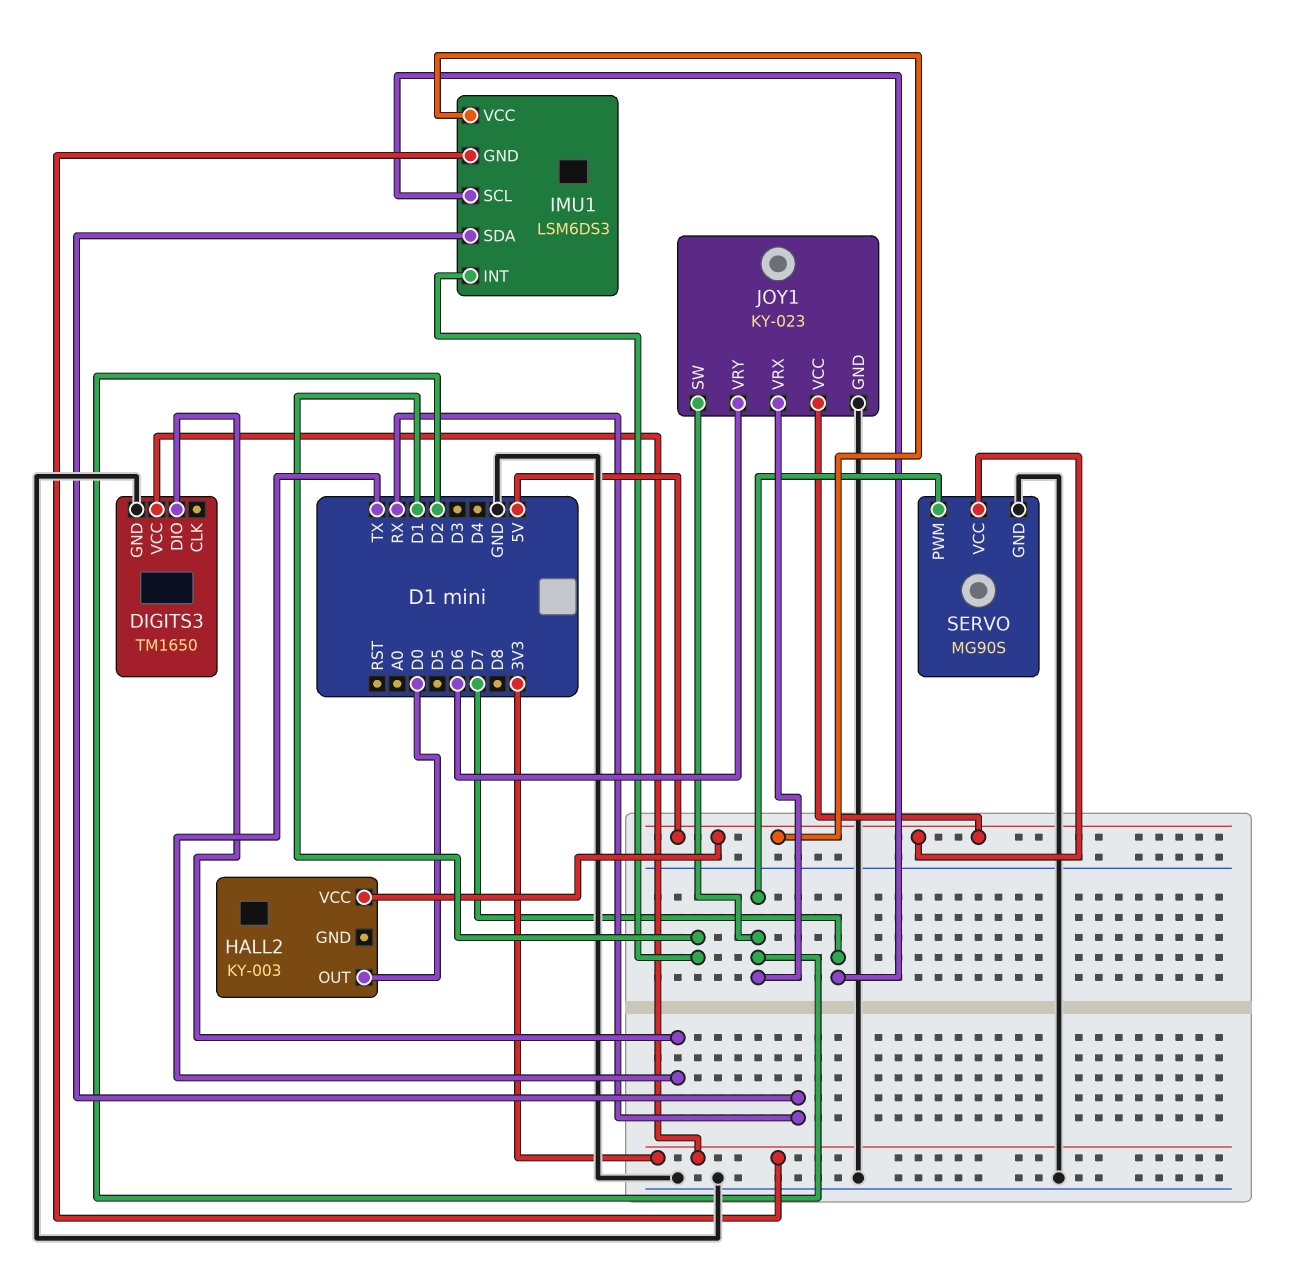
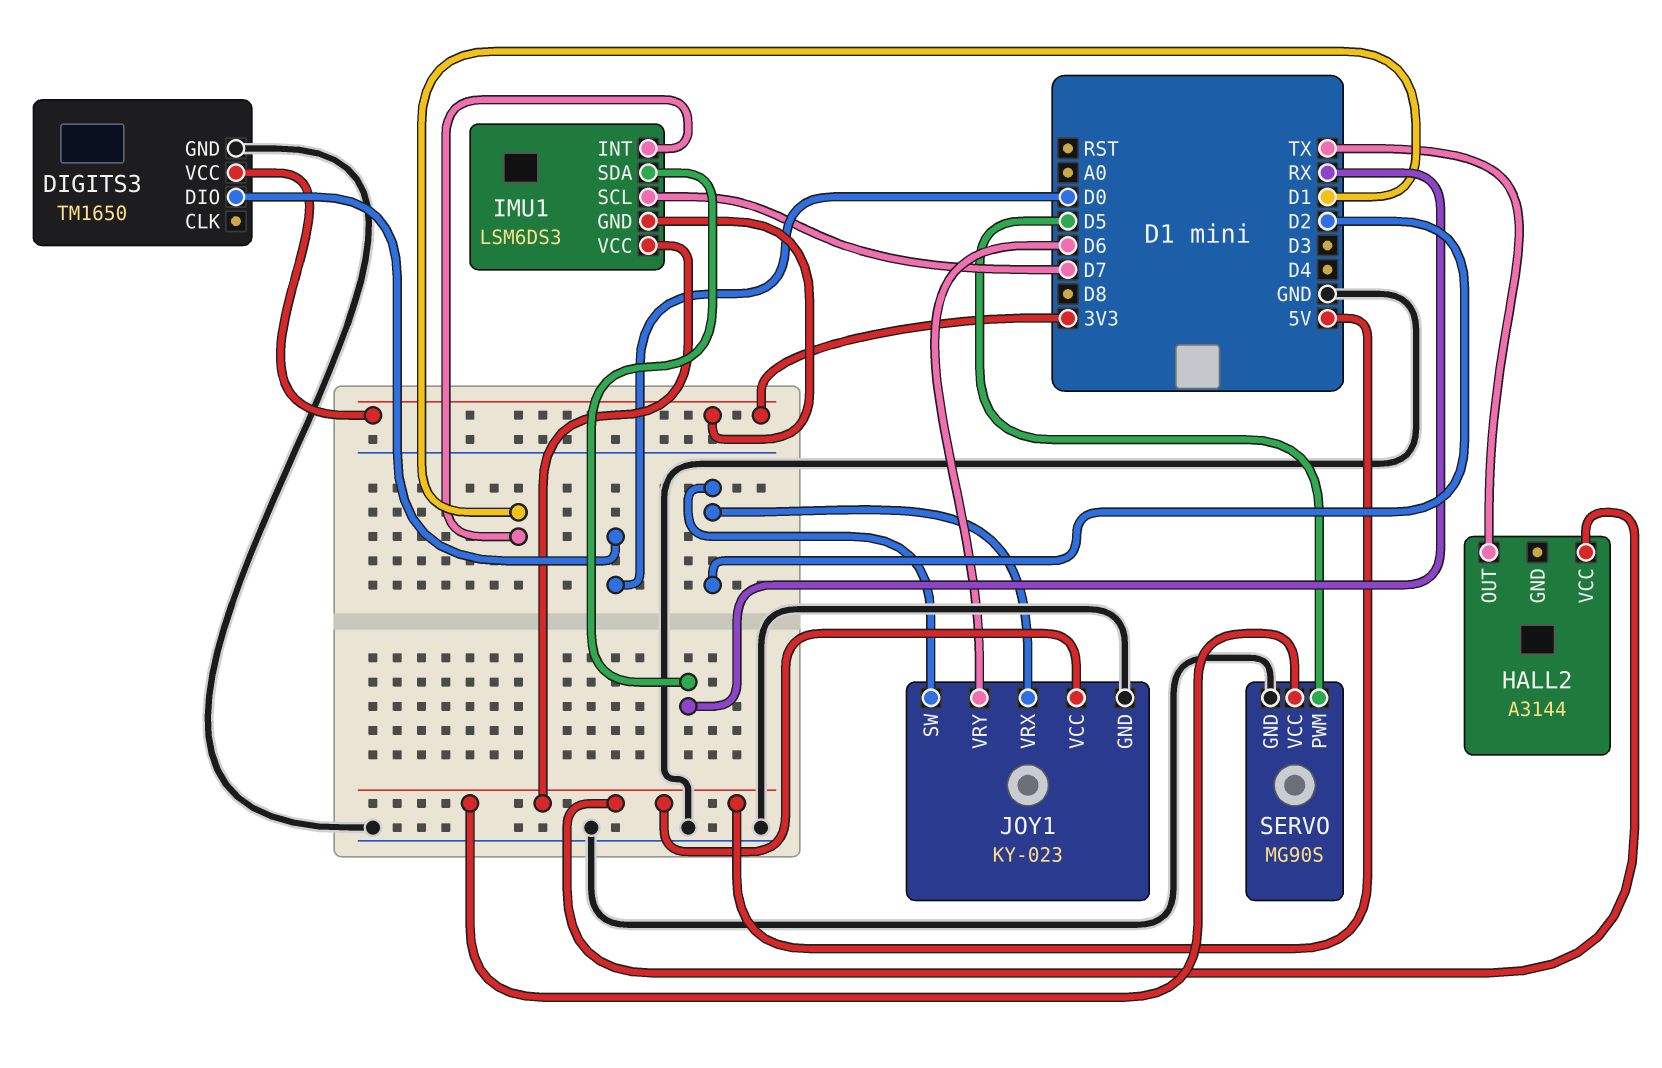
DIGITS3 pin DIO: TX -> D0
HALL2: KY-003 -> A3144
HALL2 pin OUT: D0 -> TX
SERVO pin PWM: D2 -> D5

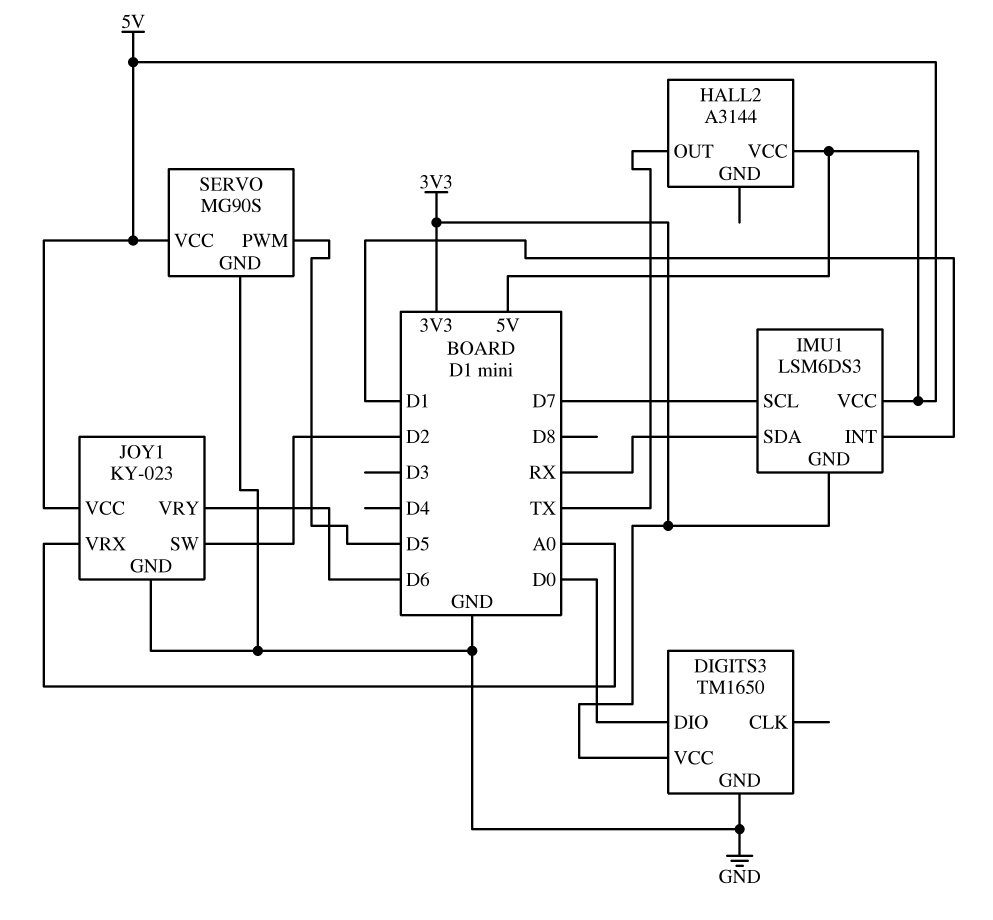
JOY1 pin VRX: D2 -> A0

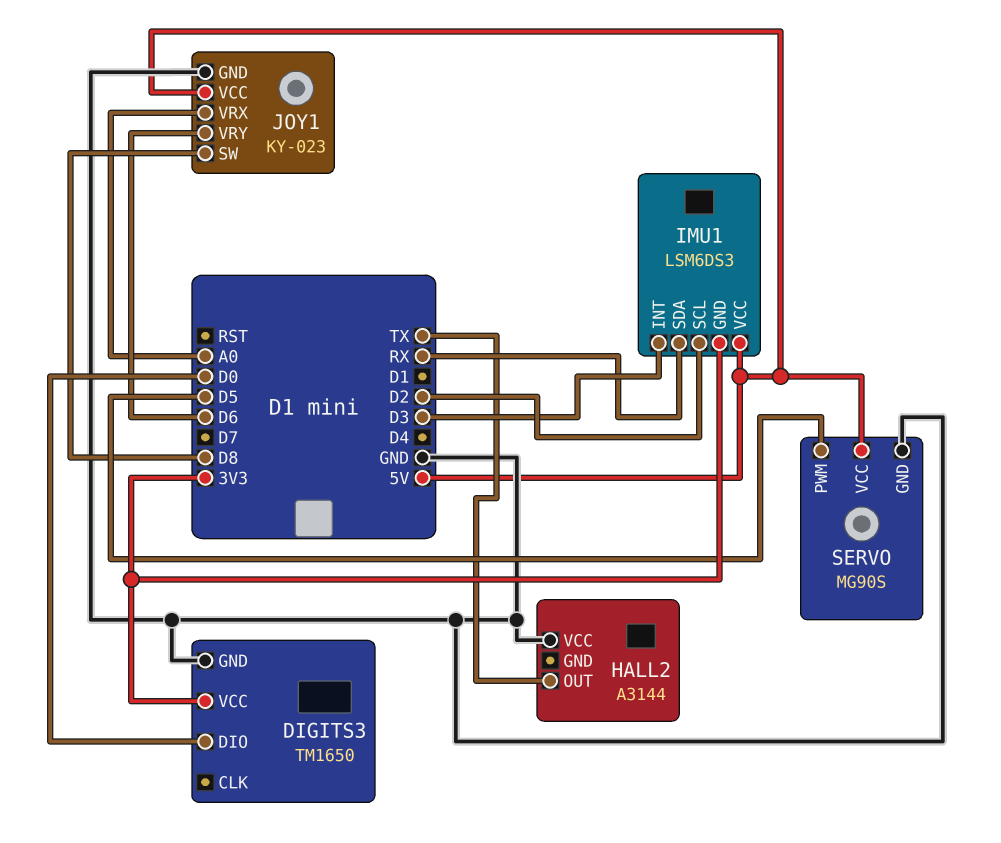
HALL2 pin VCC: 5V -> GND
IMU1 pin INT: D1 -> D3
IMU1 pin SCL: D7 -> D2
JOY1 pin SW: D2 -> D8

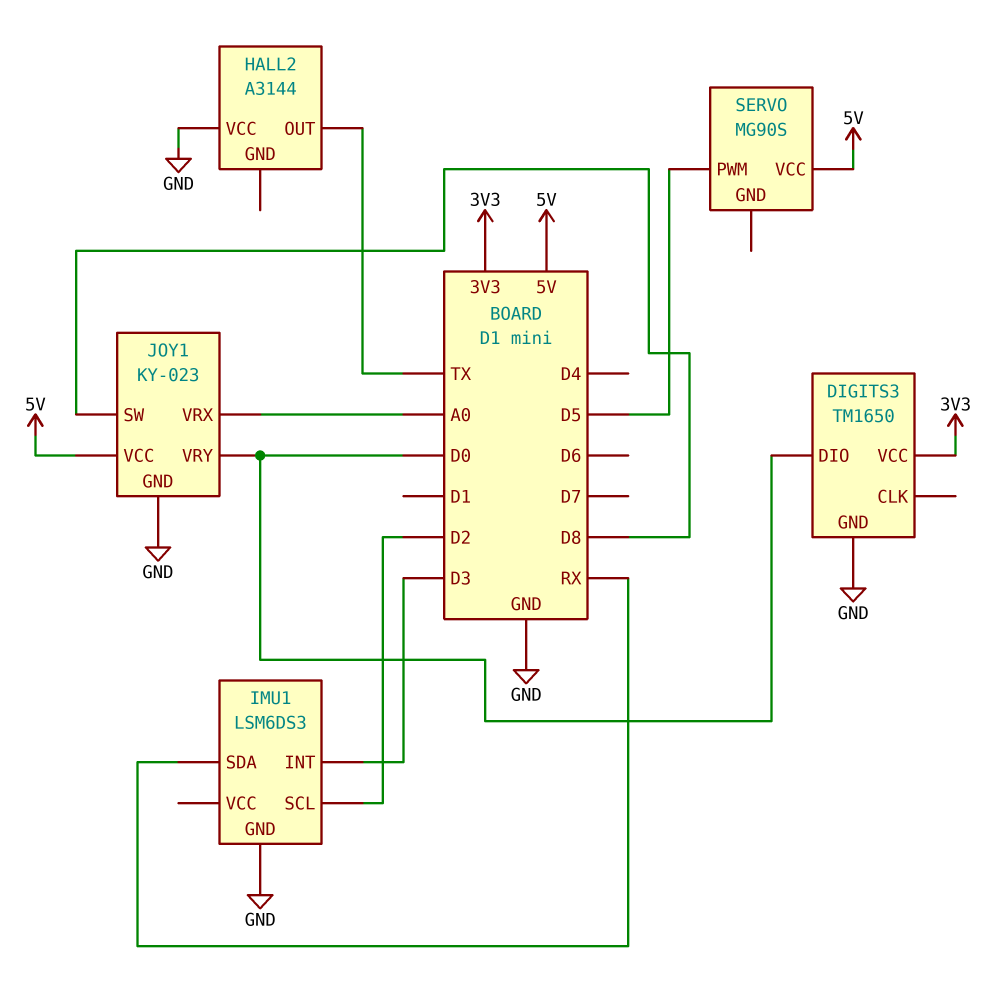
IMU1 pin GND: 3V3 -> GND
IMU1 pin VCC: 5V -> none
JOY1 pin VRY: D6 -> D0
SERVO pin GND: GND -> none

